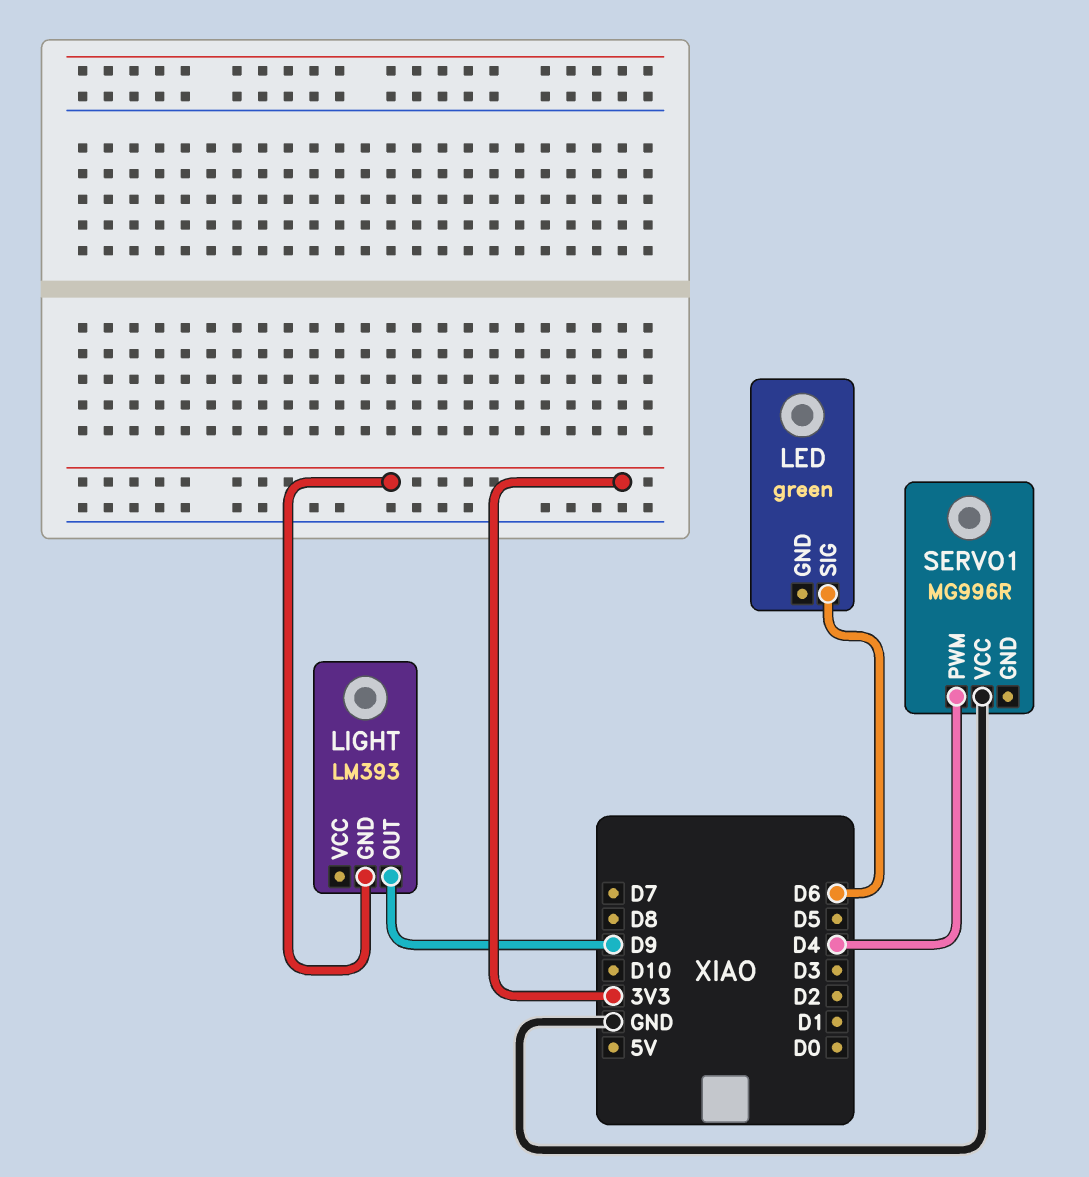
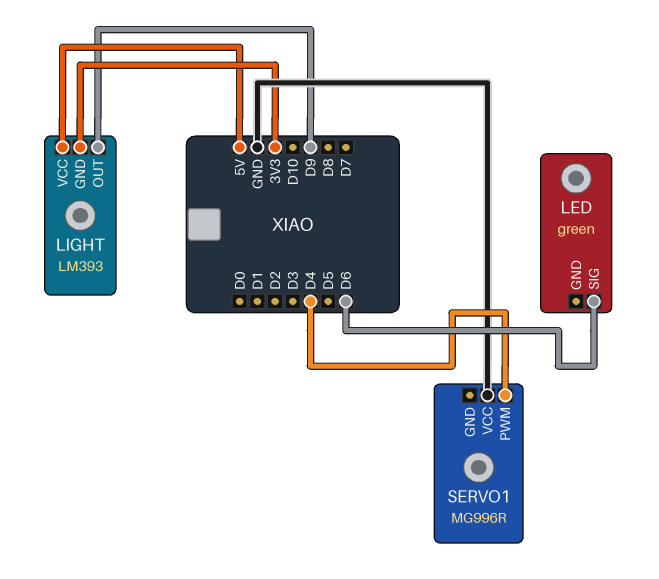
LIGHT pin VCC: none -> 5V

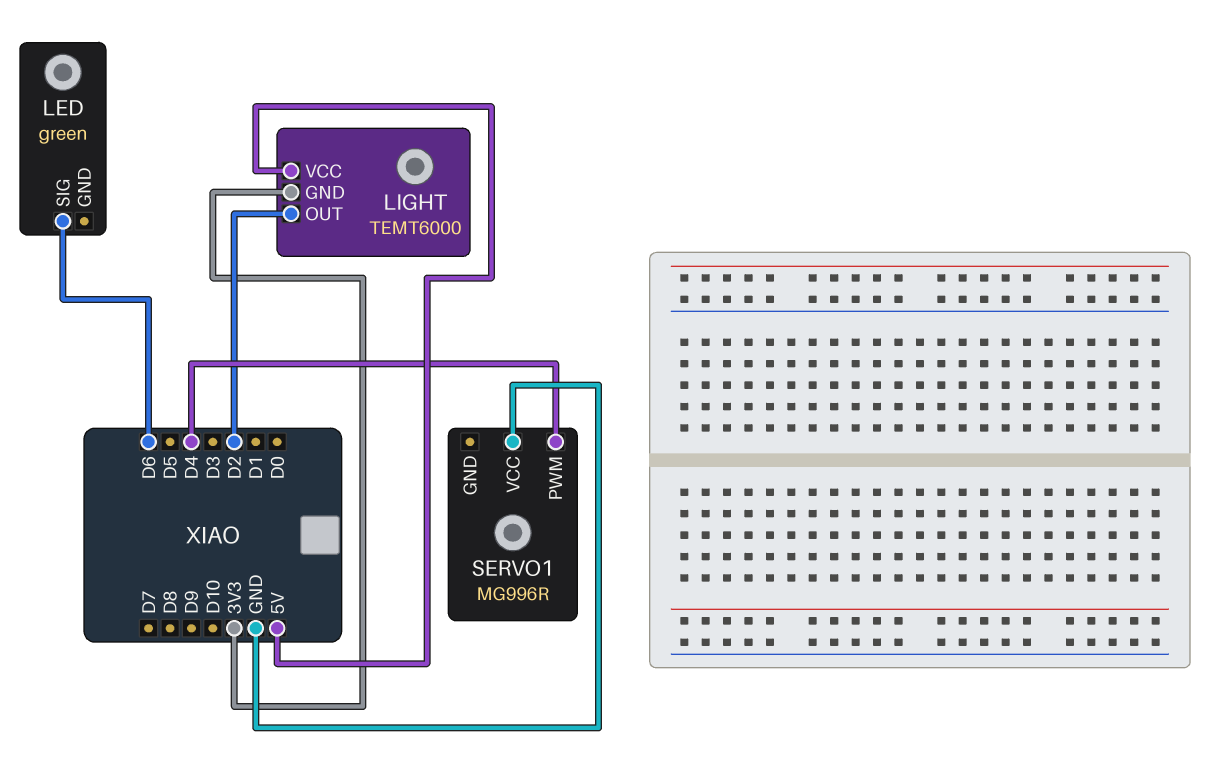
LIGHT: LM393 -> TEMT6000
LIGHT pin OUT: D9 -> D2

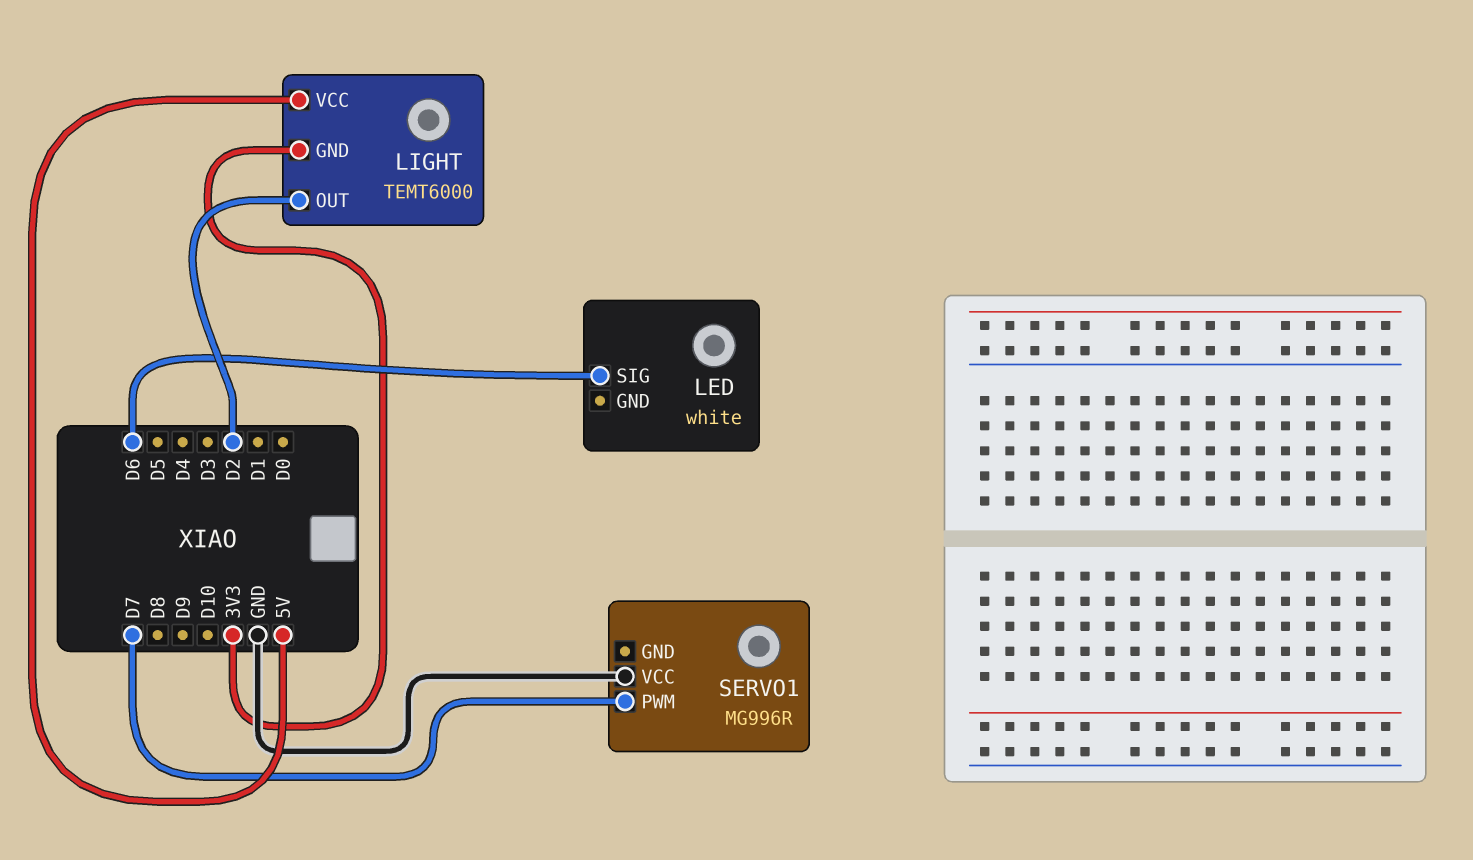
LED: green -> white
SERVO1 pin PWM: D4 -> D7

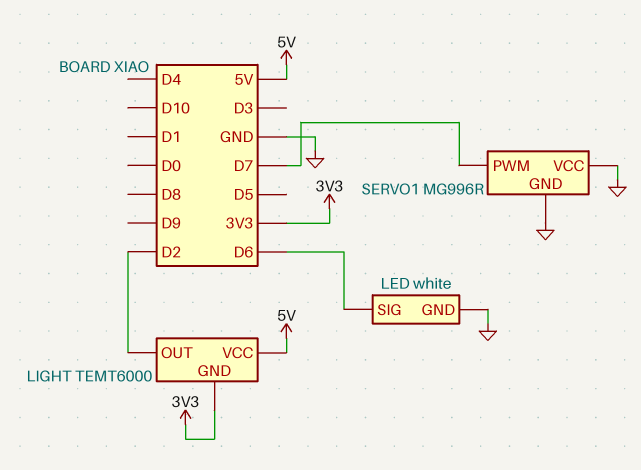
LED pin GND: none -> GND
SERVO1 pin GND: none -> GND

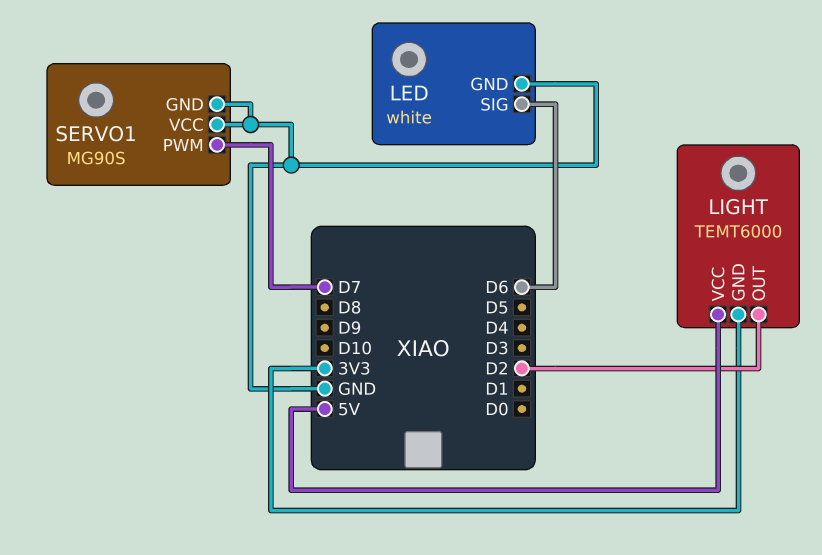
SERVO1: MG996R -> MG90S

